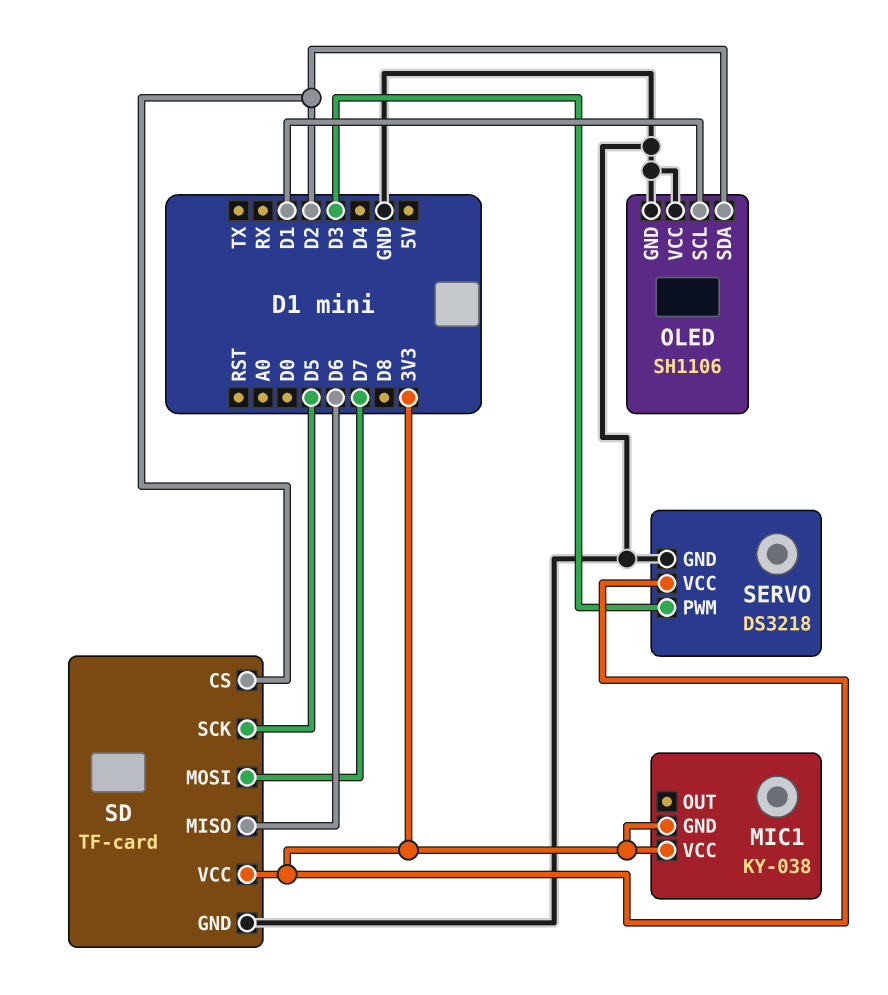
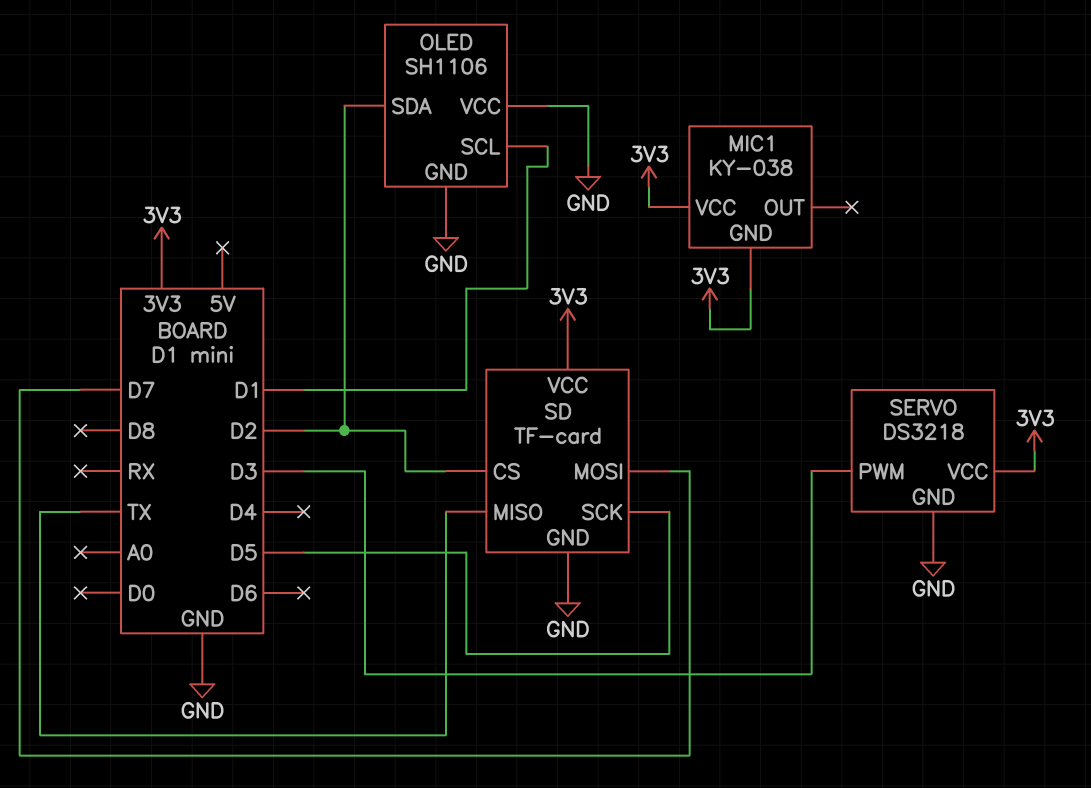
SD pin MISO: D6 -> TX

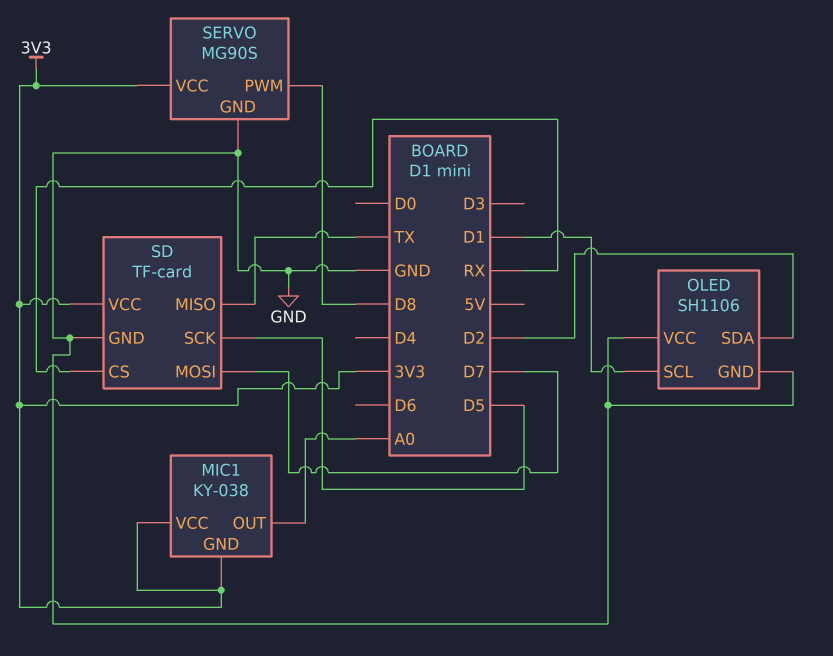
MIC1 pin OUT: none -> A0
SD pin CS: D2 -> RX
SERVO: DS3218 -> MG90S
SERVO pin PWM: D3 -> D8

